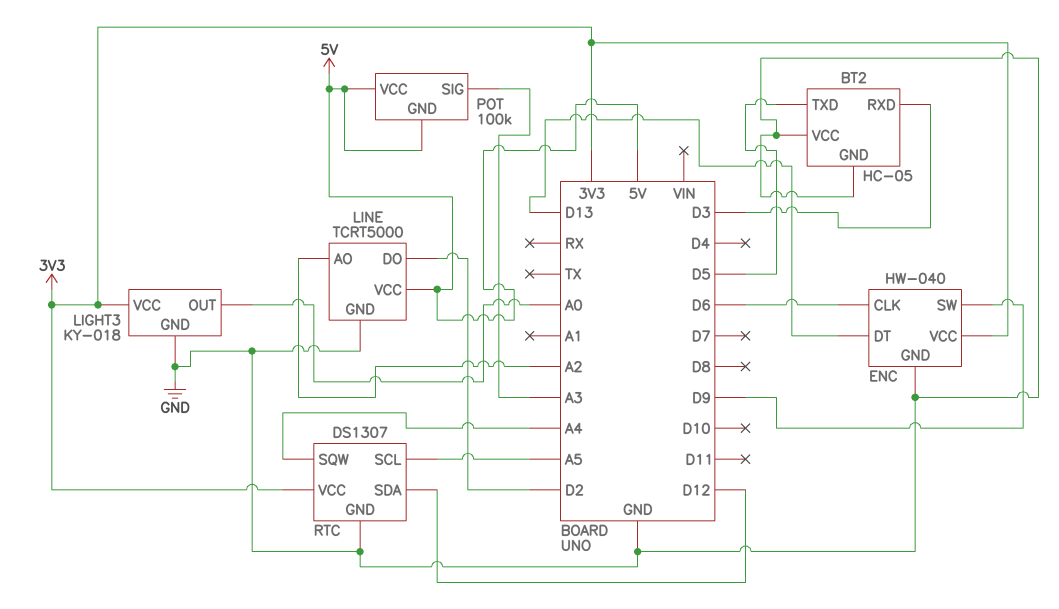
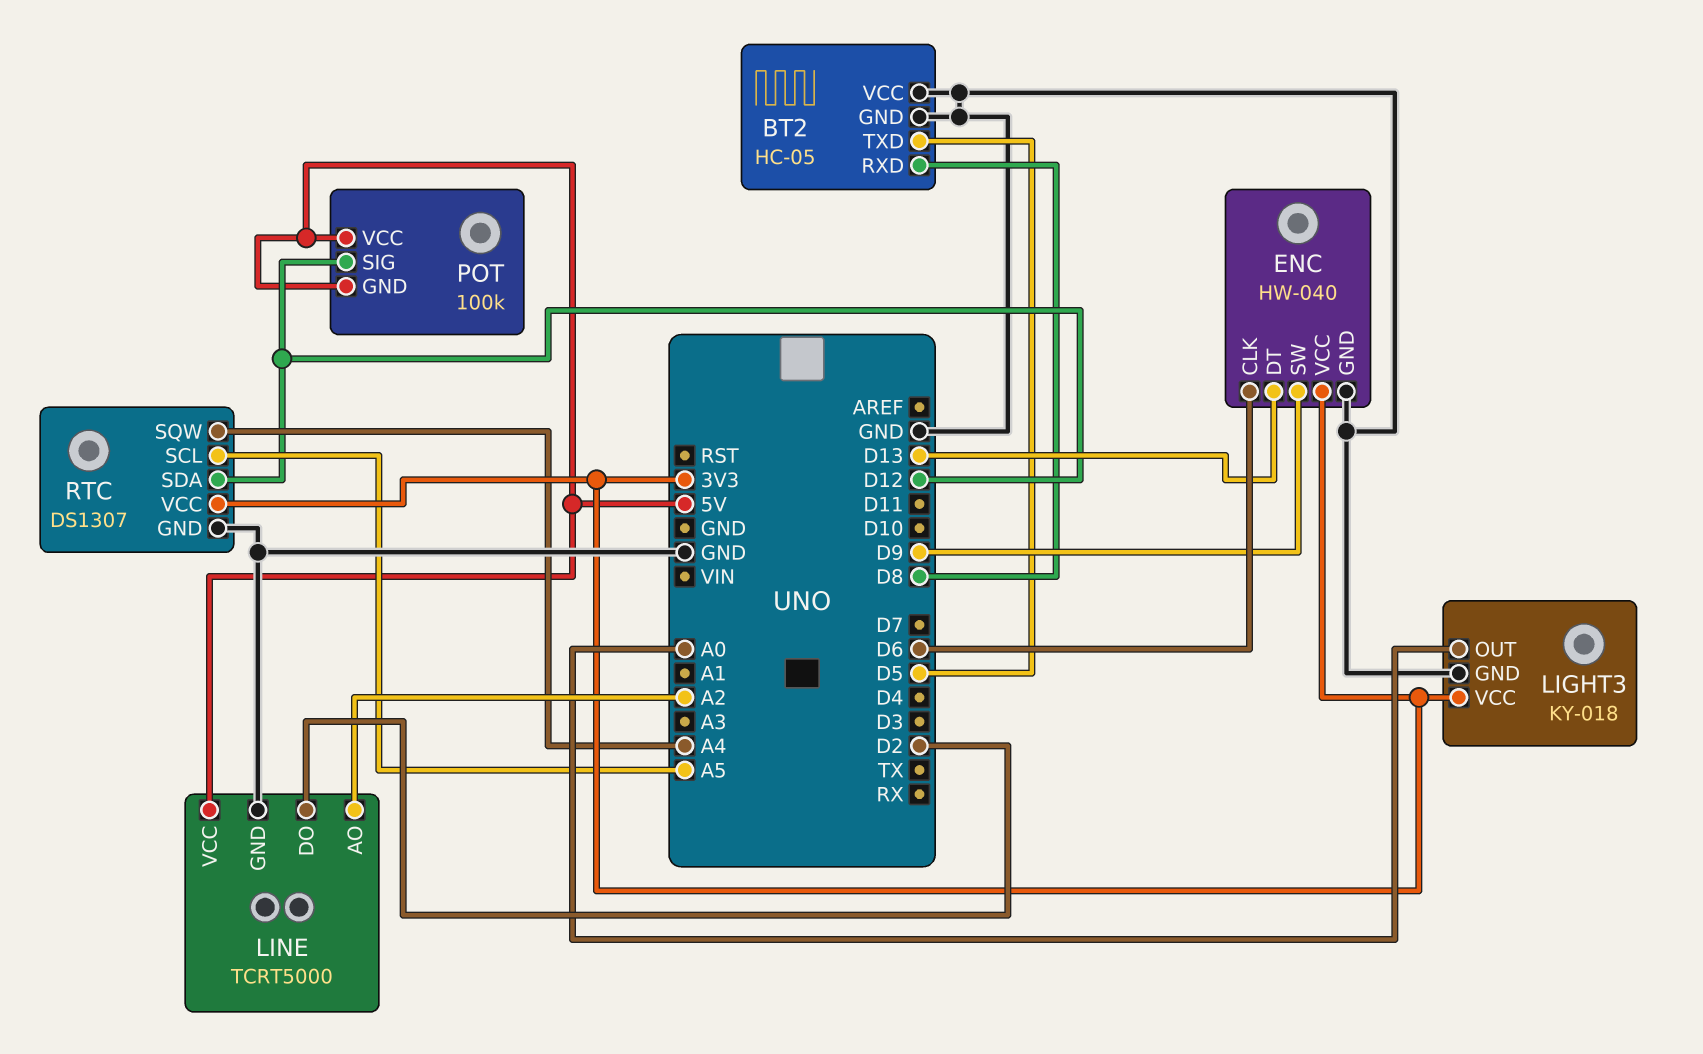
BT2 pin RXD: D3 -> D8
POT pin SIG: A3 -> D12

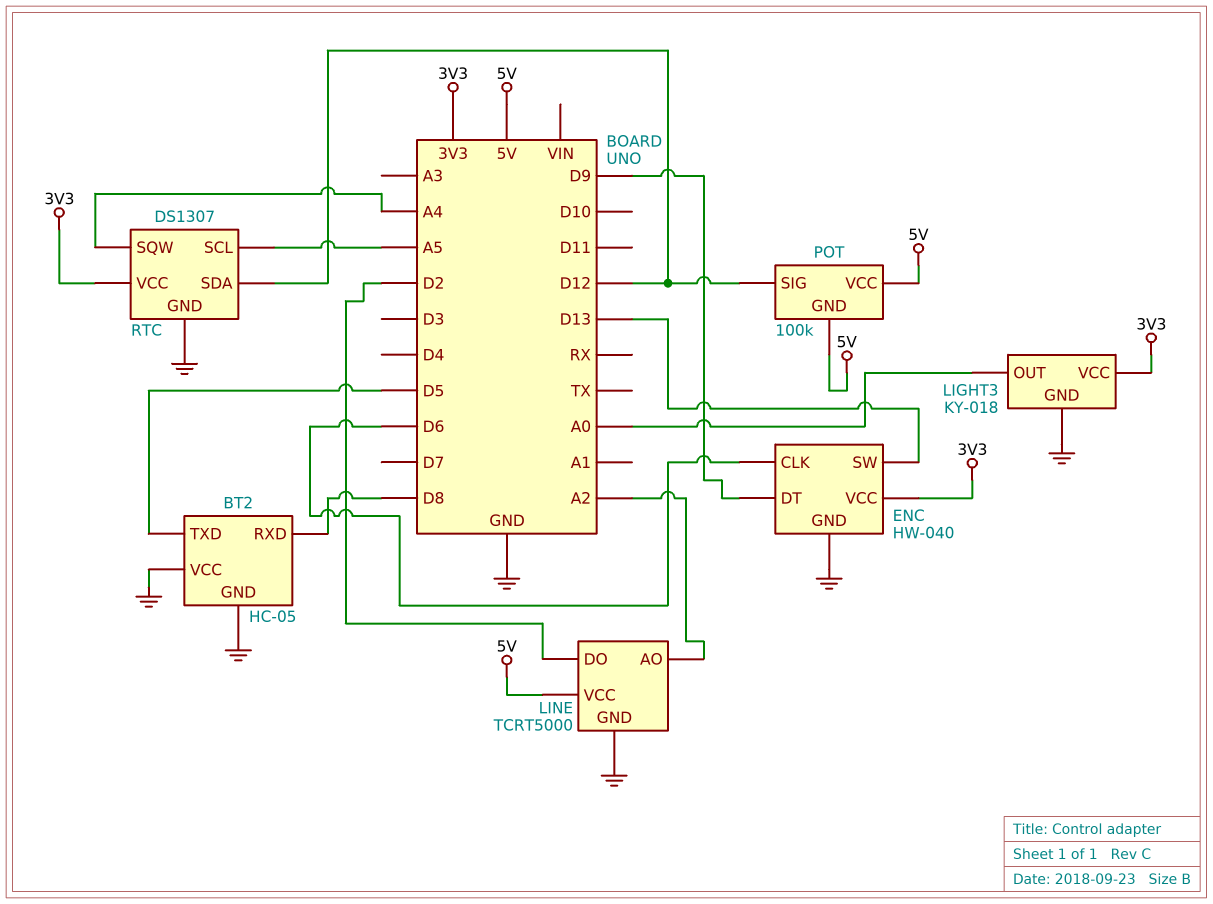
ENC pin DT: D13 -> D9
ENC pin SW: D9 -> D13

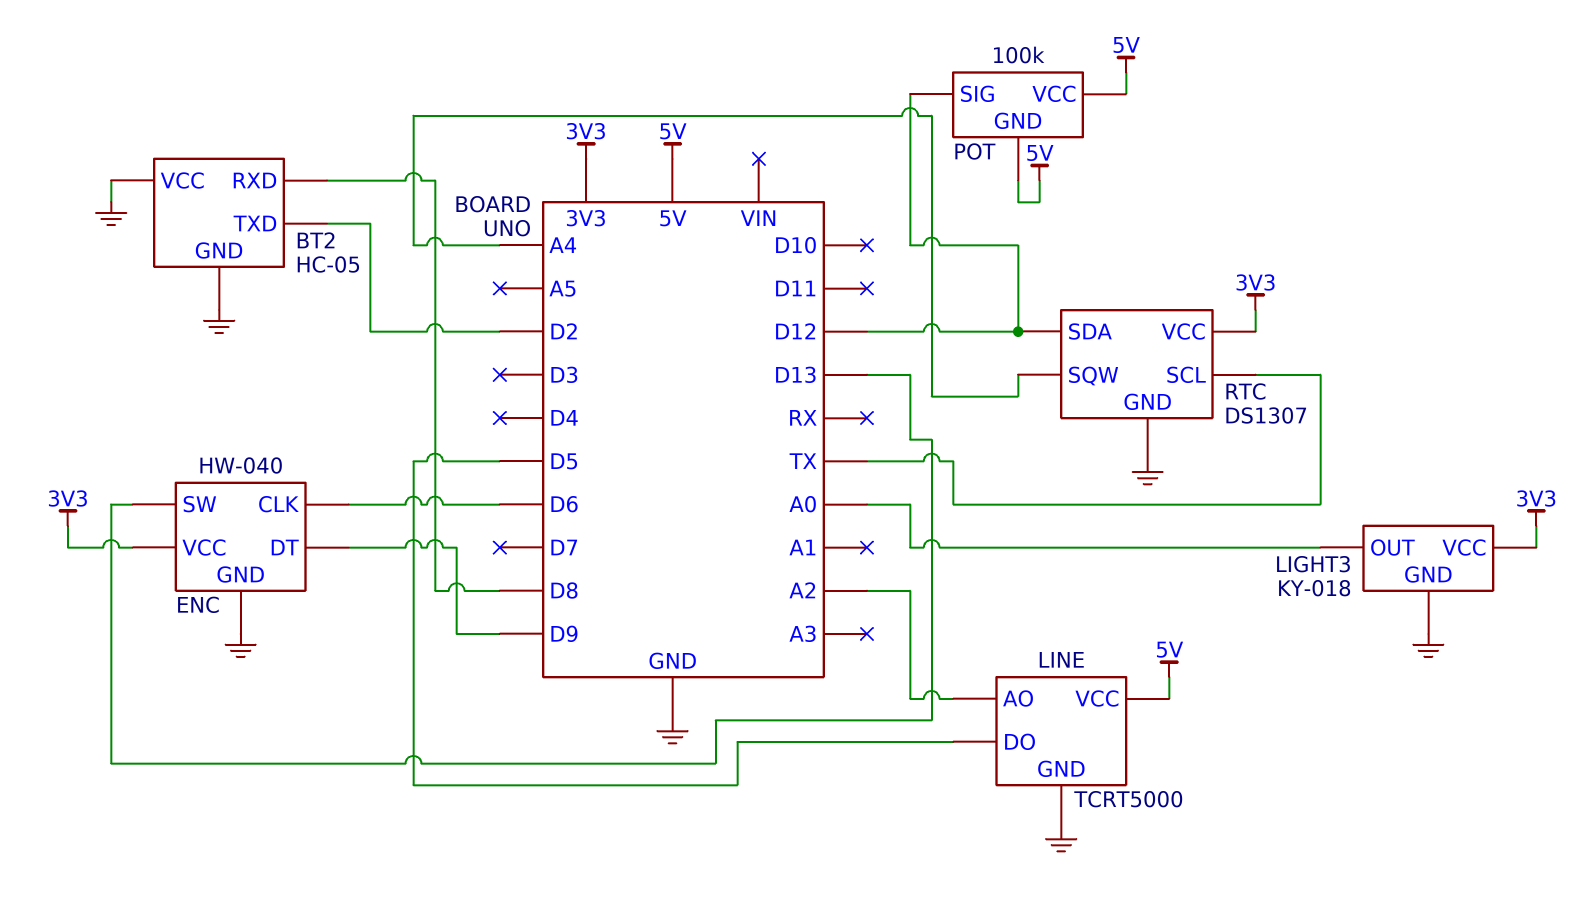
BT2 pin TXD: D5 -> D2
LINE pin DO: D2 -> D5
RTC pin SCL: A5 -> TX

